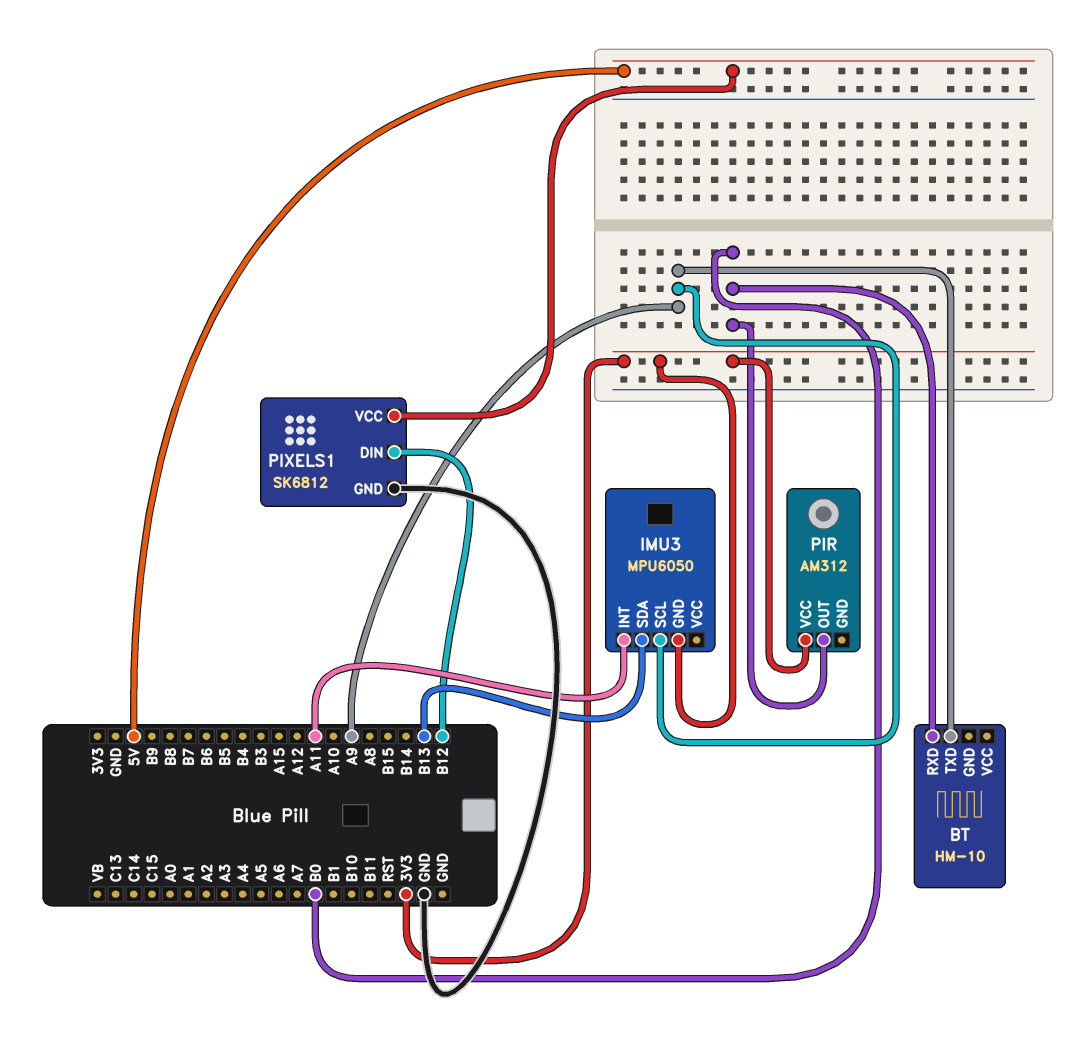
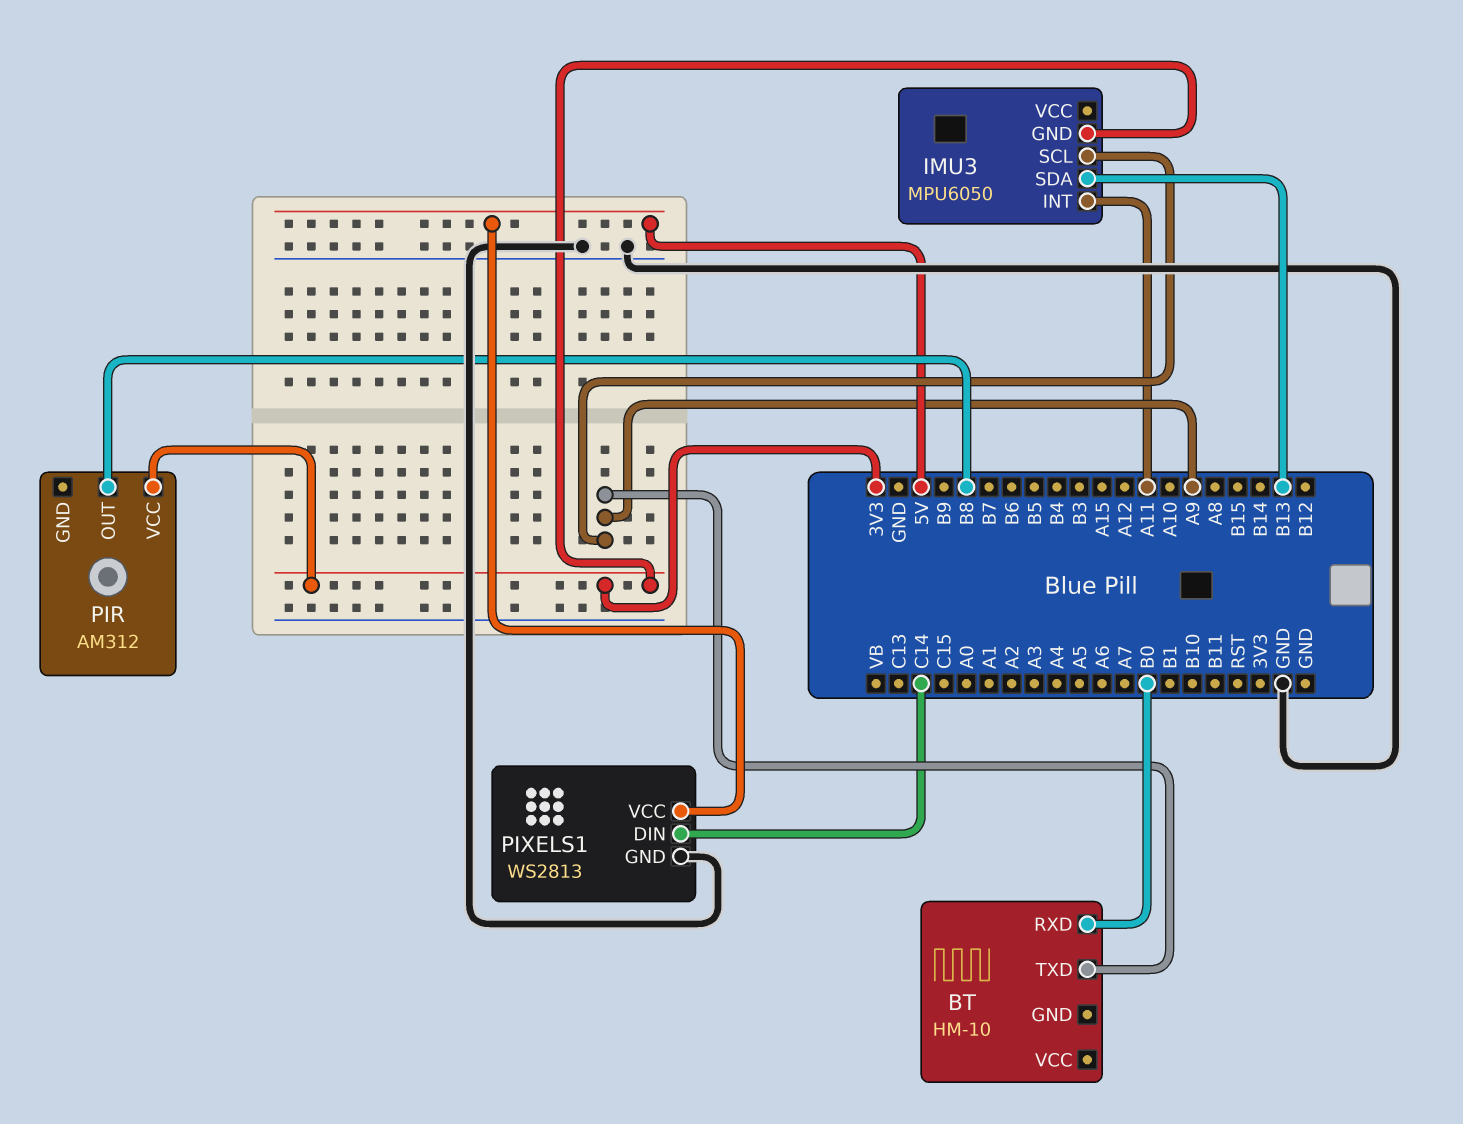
PIR pin OUT: B0 -> B8
PIXELS1: SK6812 -> WS2813
PIXELS1 pin DIN: B12 -> C14

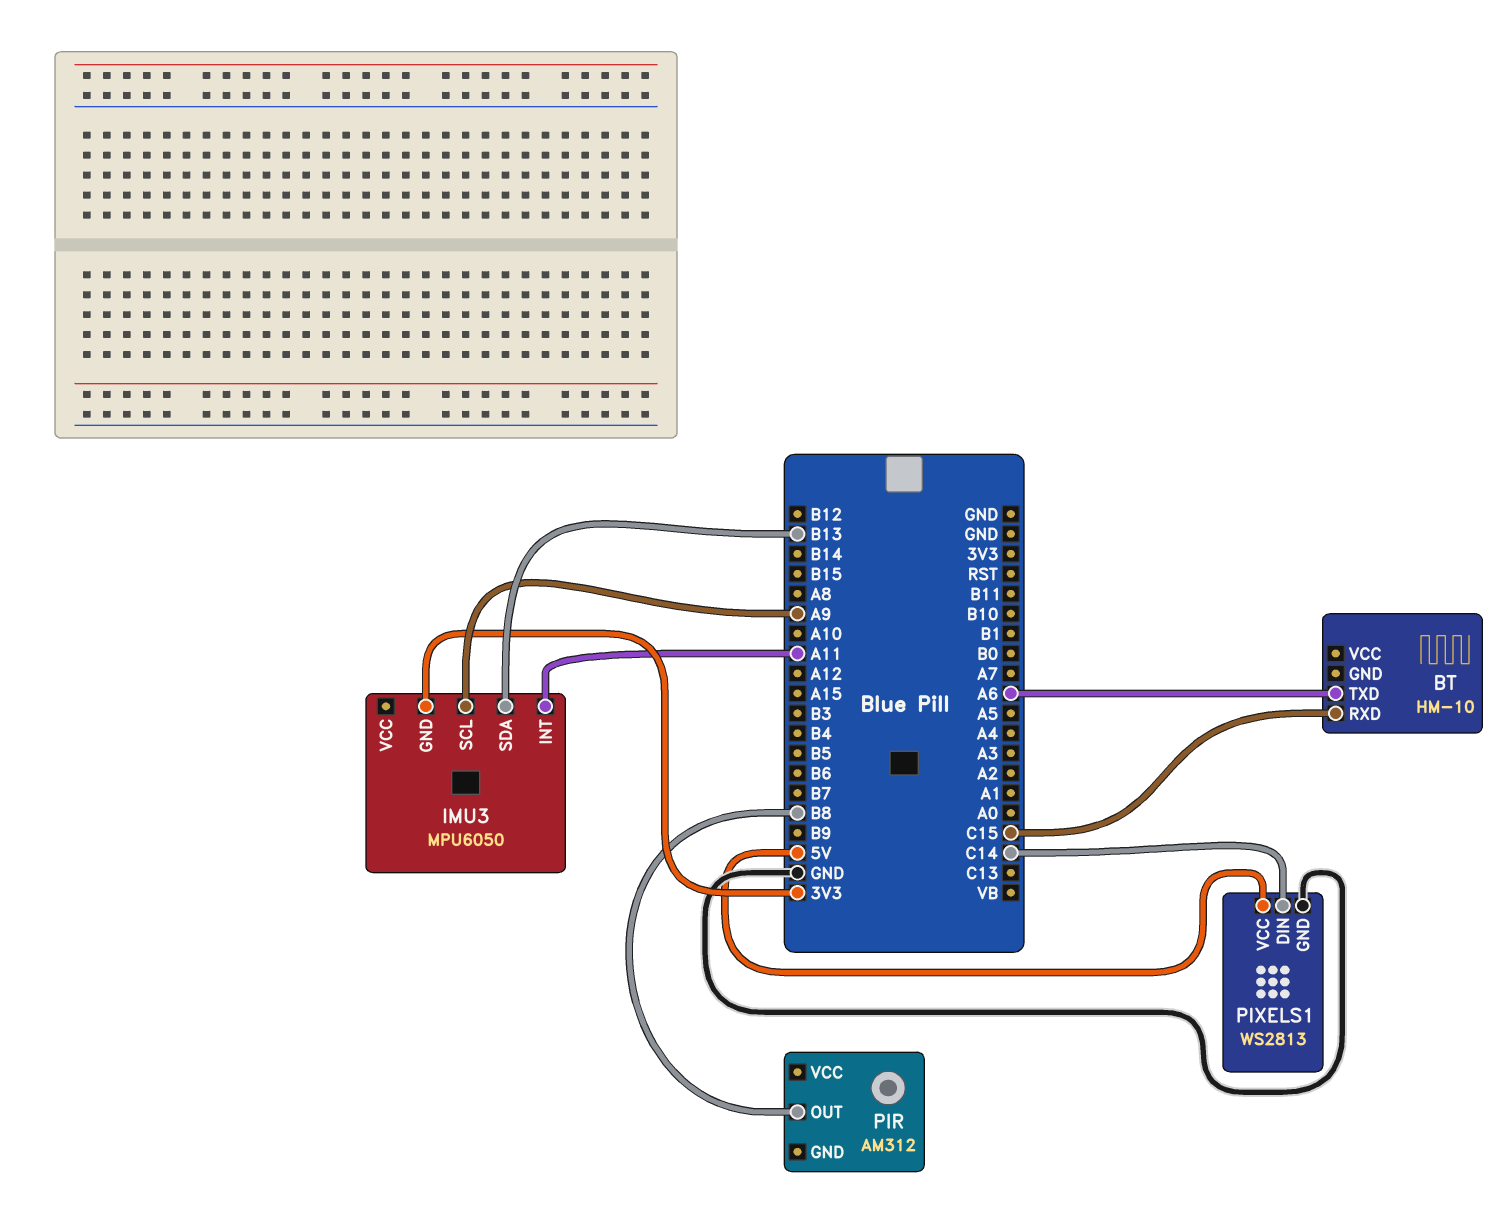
BT pin RXD: B0 -> C15
BT pin TXD: A9 -> A6
PIR pin VCC: 3V3 -> none

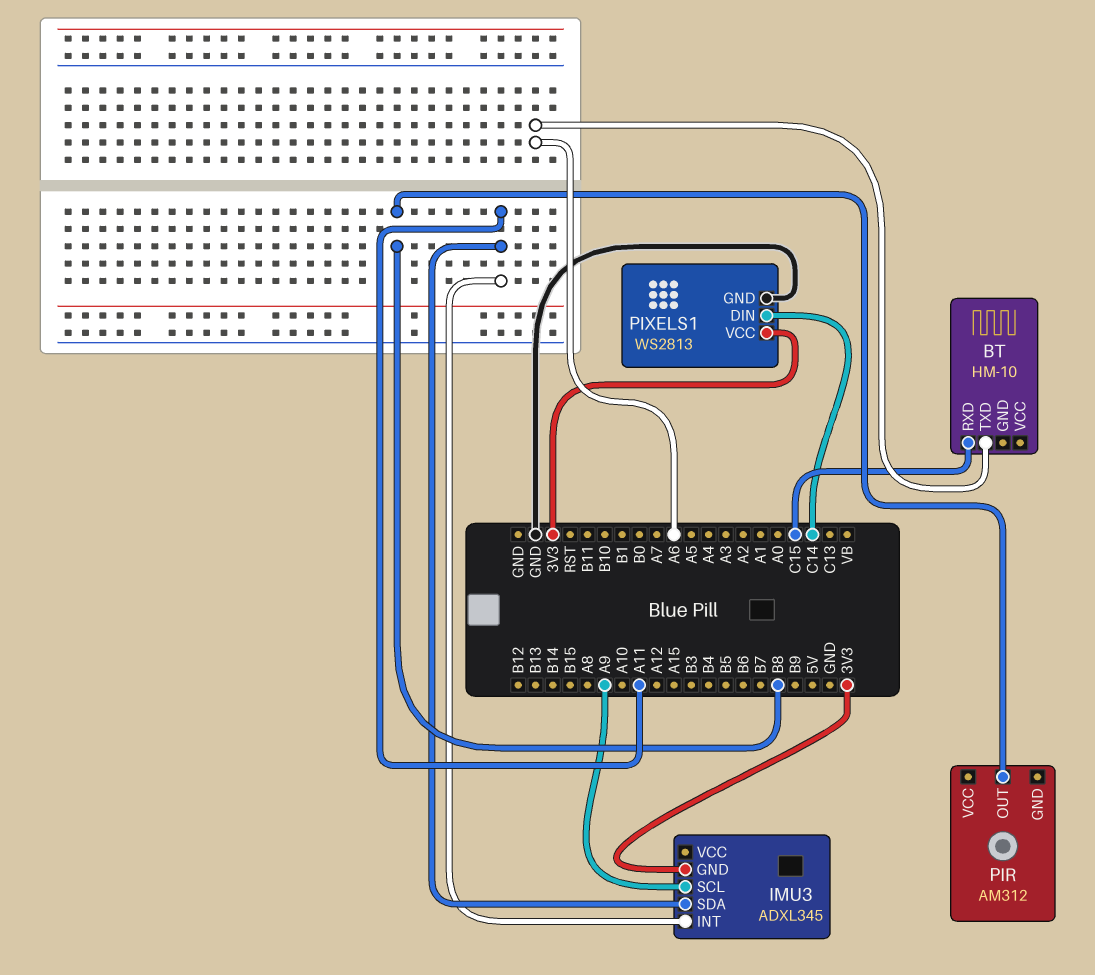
IMU3: MPU6050 -> ADXL345
IMU3 pin SDA: B13 -> A11
PIXELS1 pin VCC: 5V -> 3V3

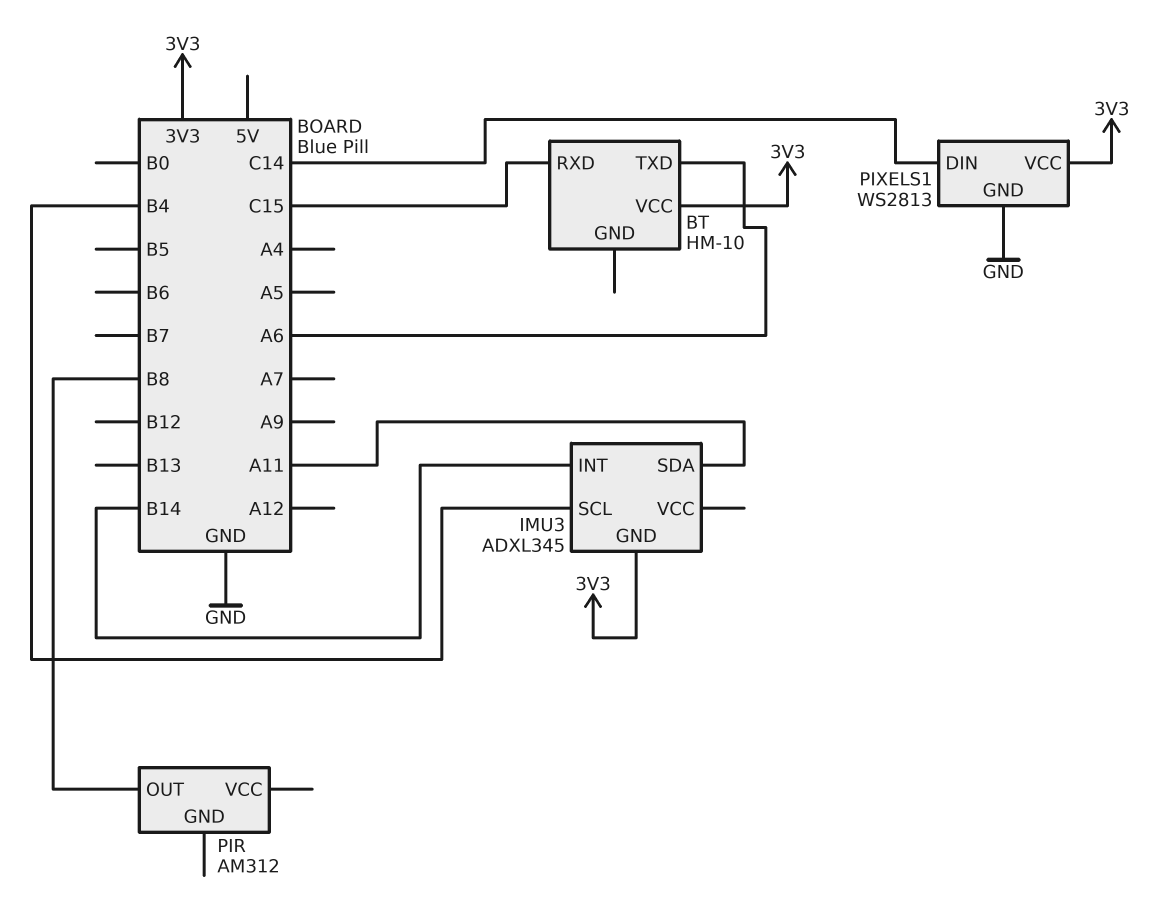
BT pin VCC: none -> 3V3
IMU3 pin INT: A11 -> B14
IMU3 pin SCL: A9 -> B4

